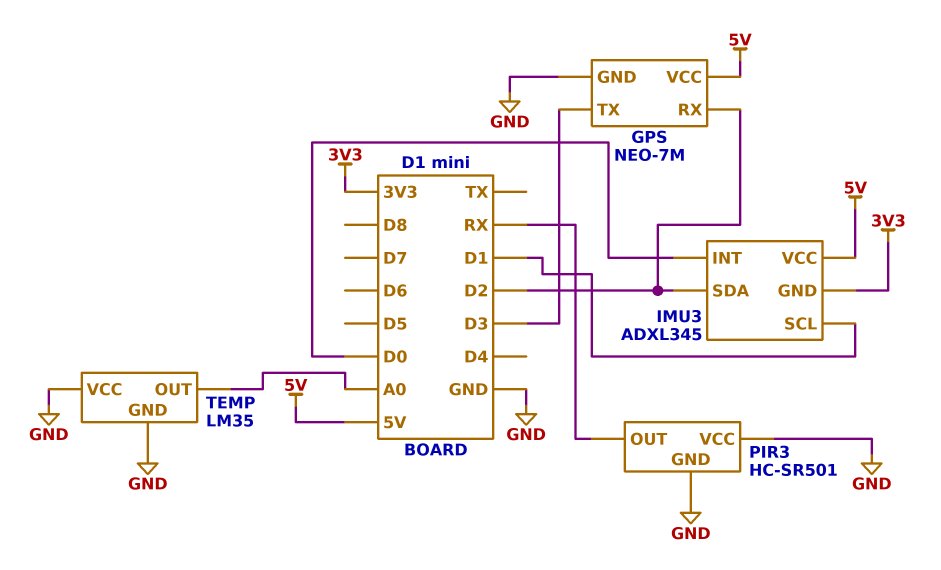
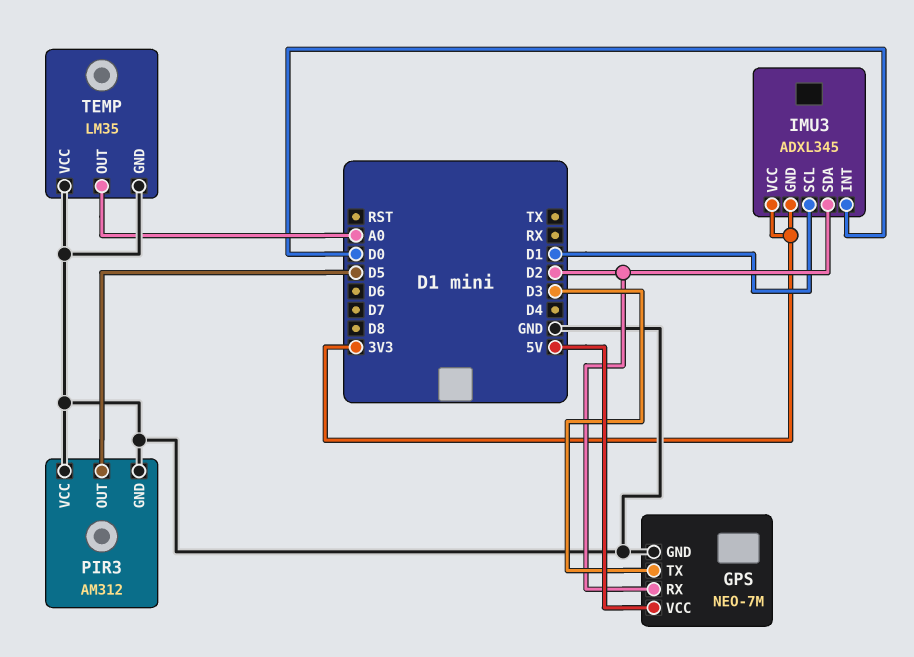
IMU3 pin VCC: 5V -> 3V3
PIR3: HC-SR501 -> AM312
PIR3 pin OUT: RX -> D5

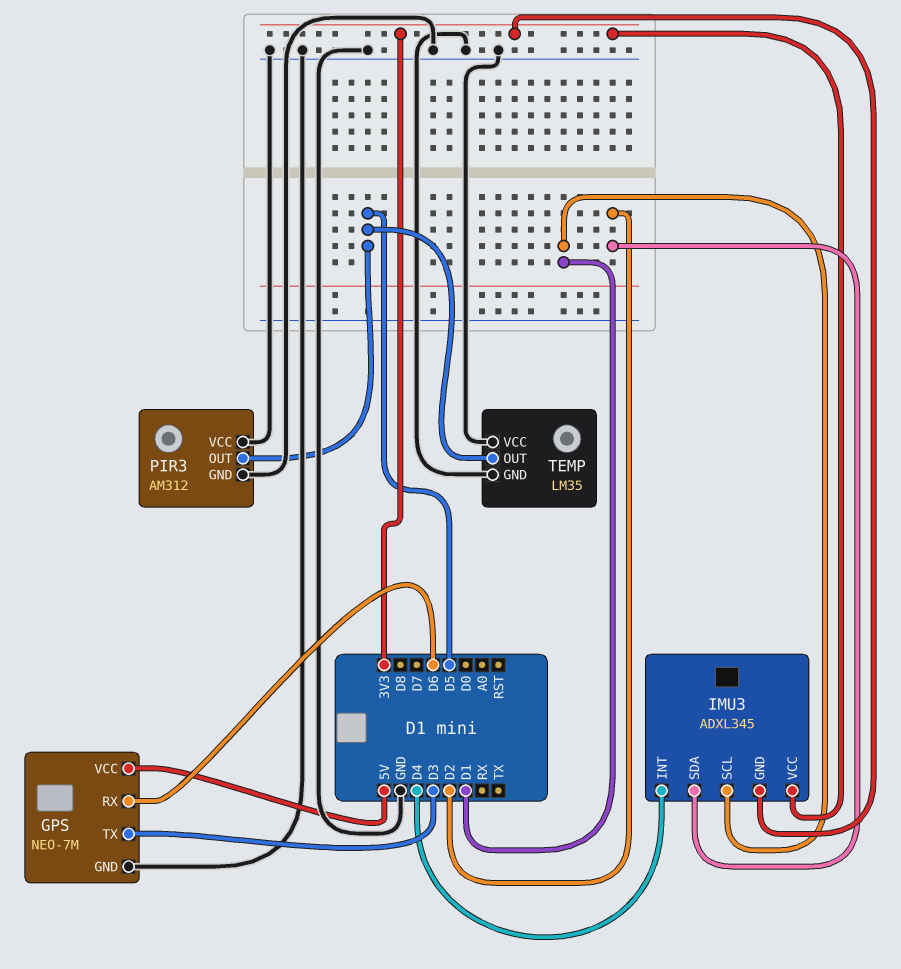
GPS pin RX: D2 -> D6
IMU3 pin INT: D0 -> D4
TEMP pin OUT: A0 -> D5

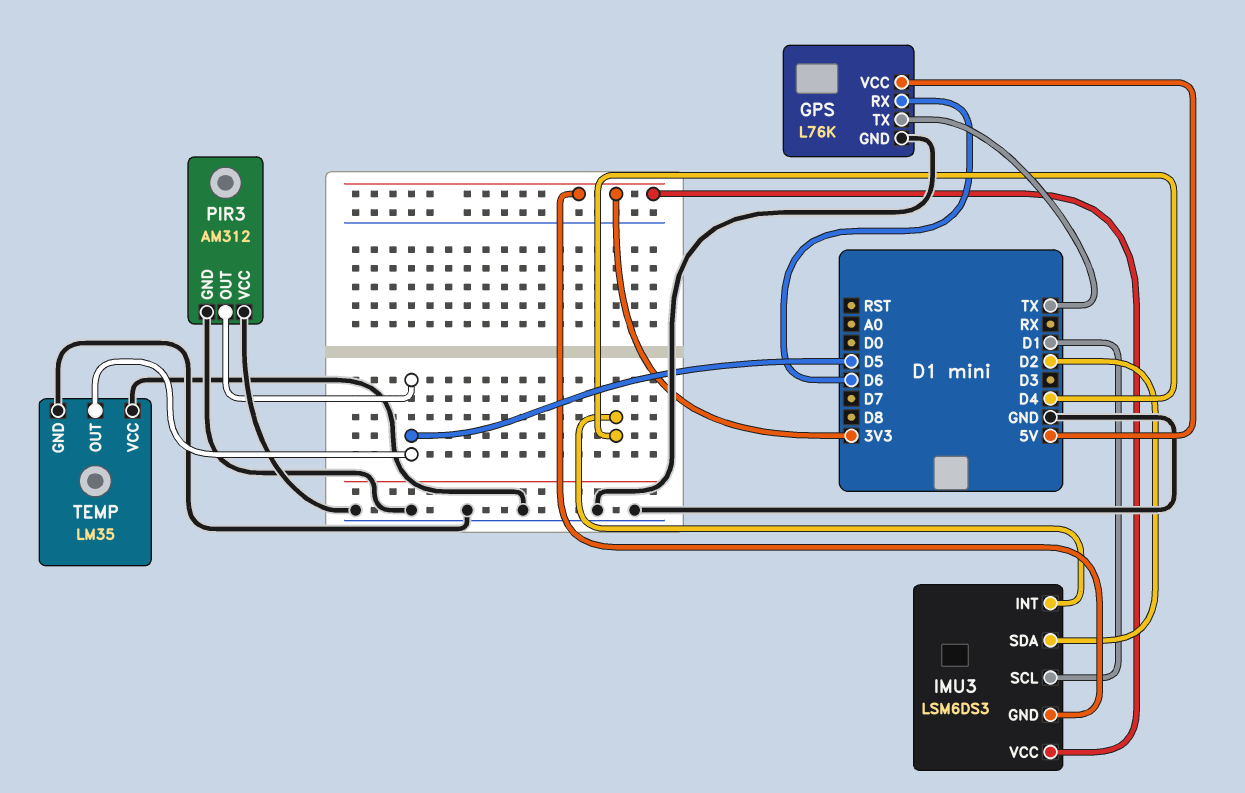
GPS: NEO-7M -> L76K
GPS pin TX: D3 -> TX
IMU3: ADXL345 -> LSM6DS3

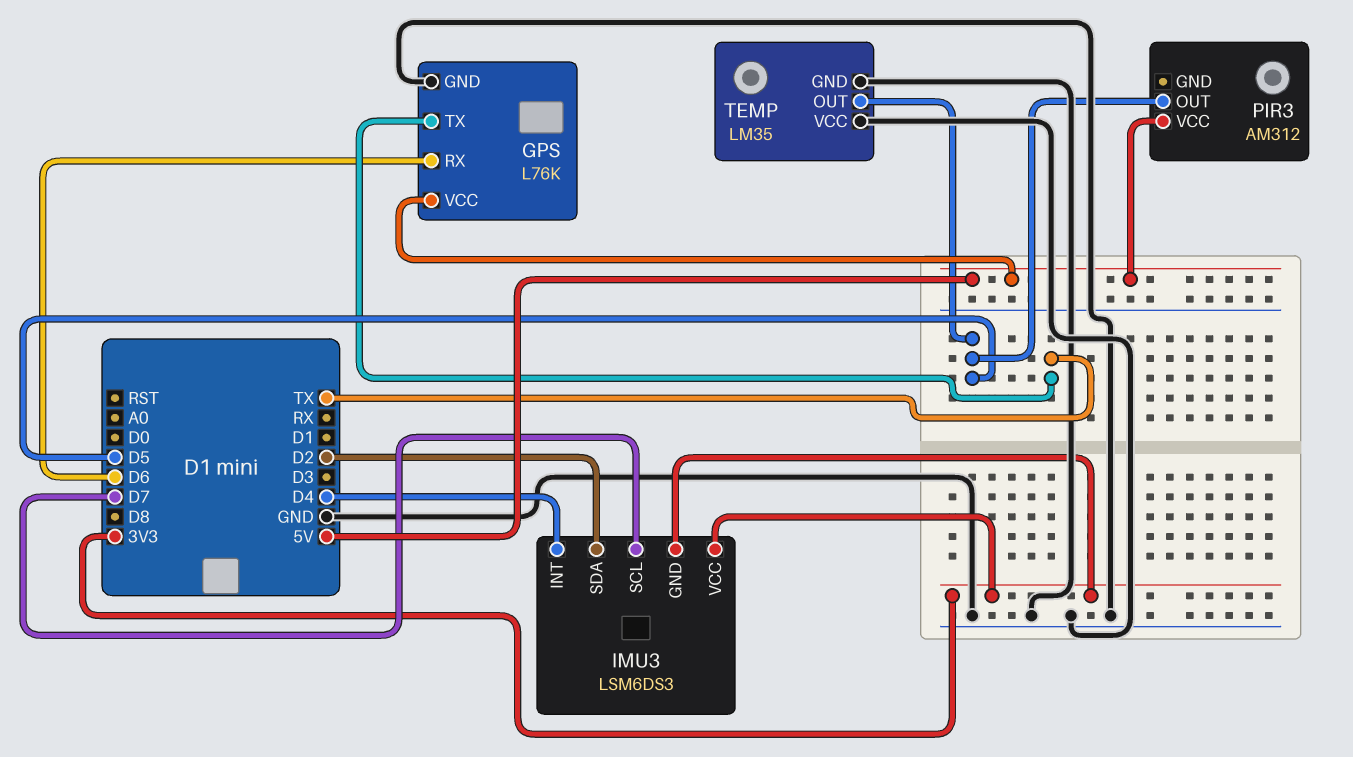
IMU3 pin SCL: D1 -> D7
PIR3 pin GND: GND -> none
PIR3 pin VCC: GND -> 5V

